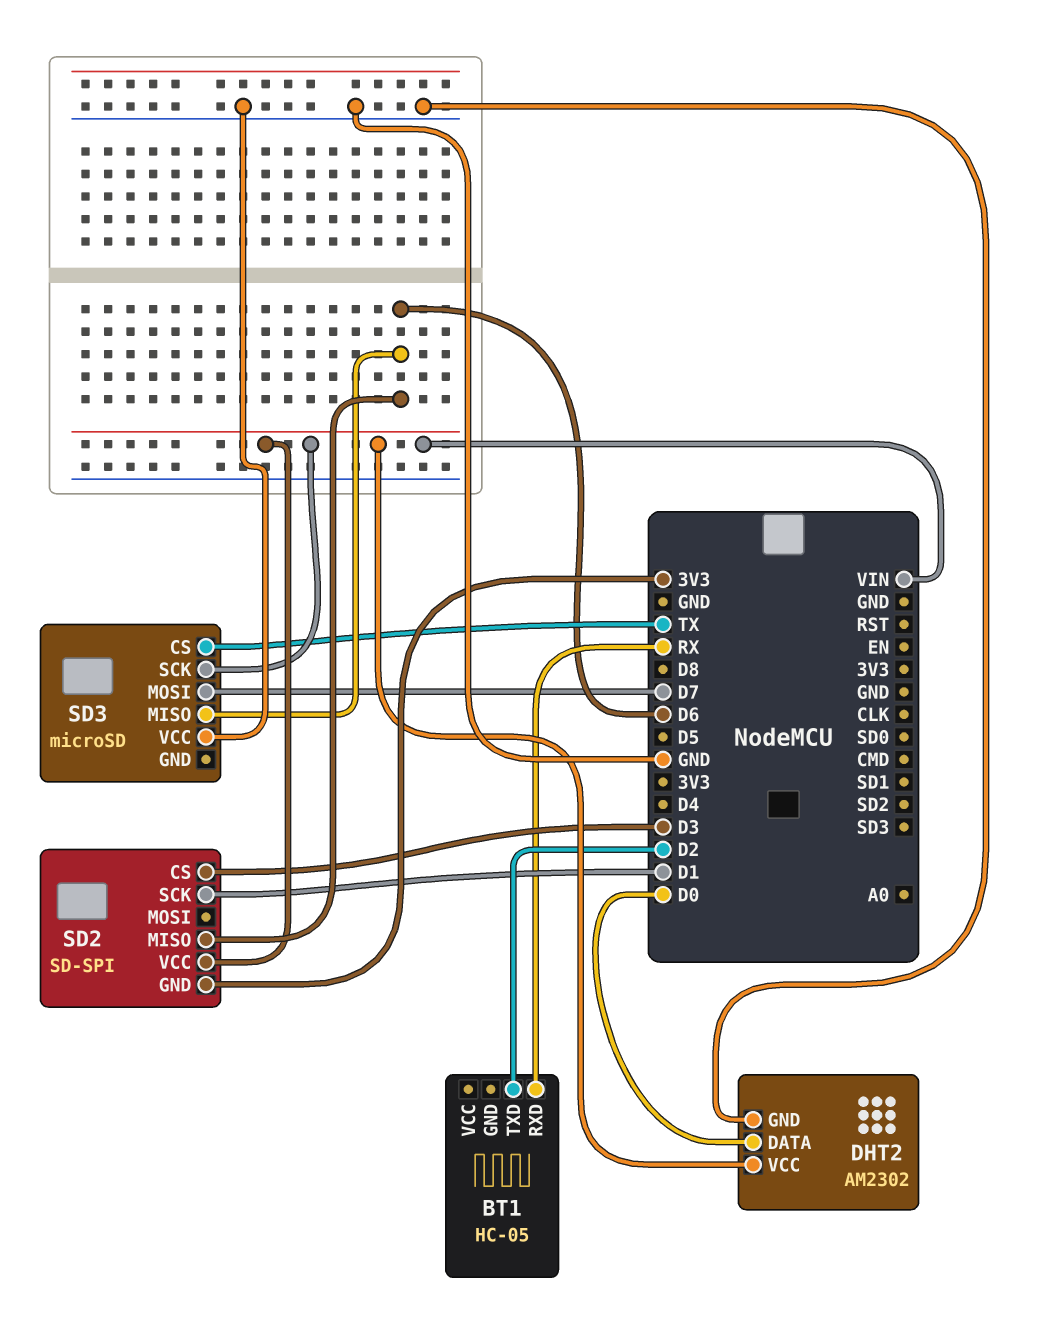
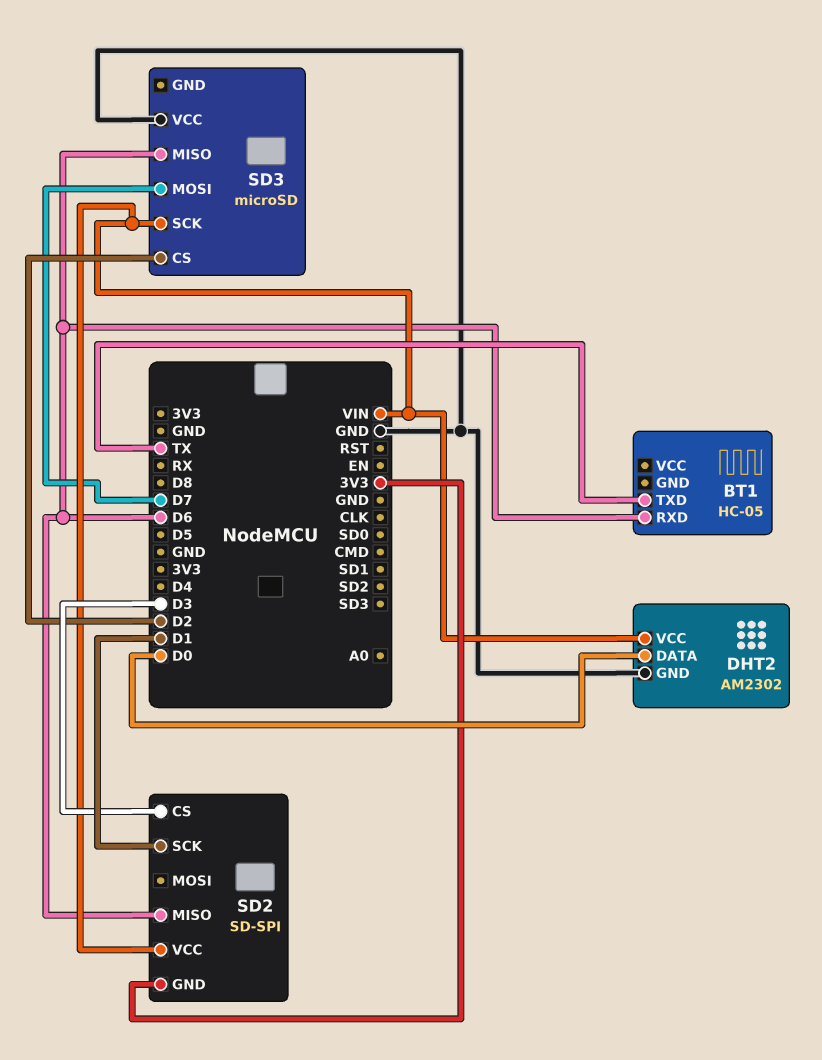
BT1 pin RXD: RX -> D6
BT1 pin TXD: D2 -> TX
SD3 pin CS: TX -> D2

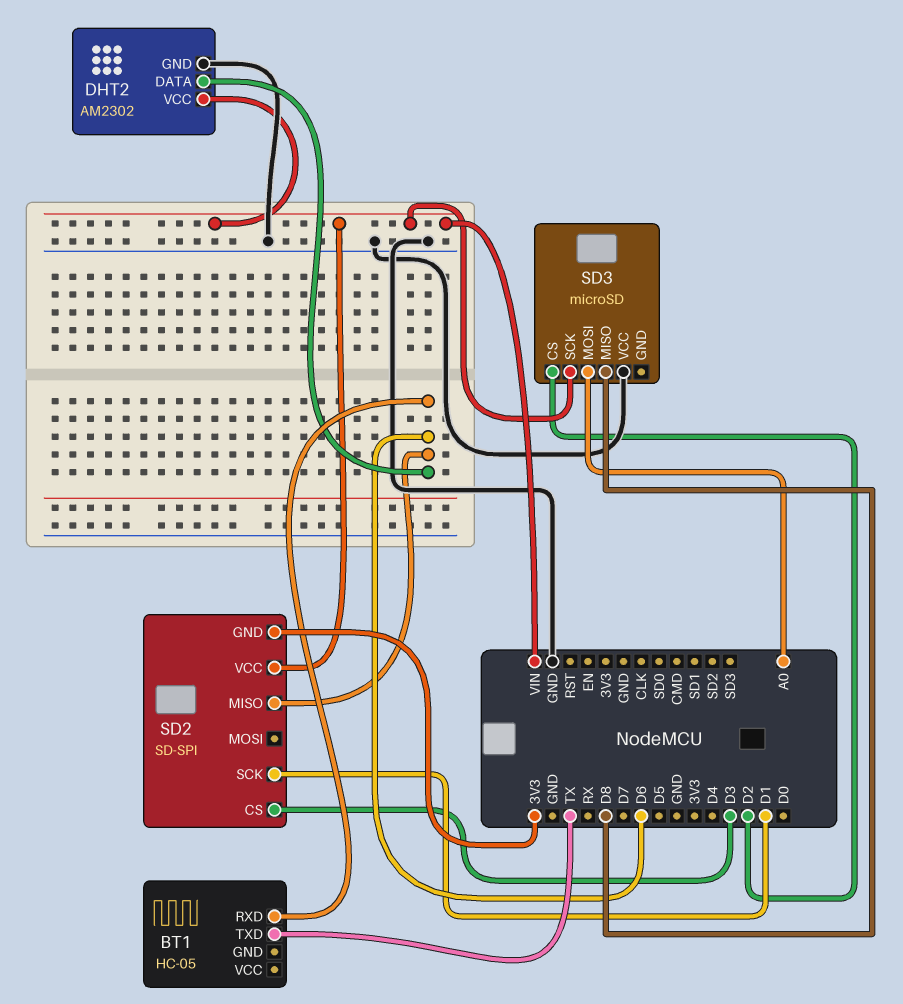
DHT2 pin DATA: D0 -> D6
SD3 pin MISO: D6 -> D8
SD3 pin MOSI: D7 -> A0

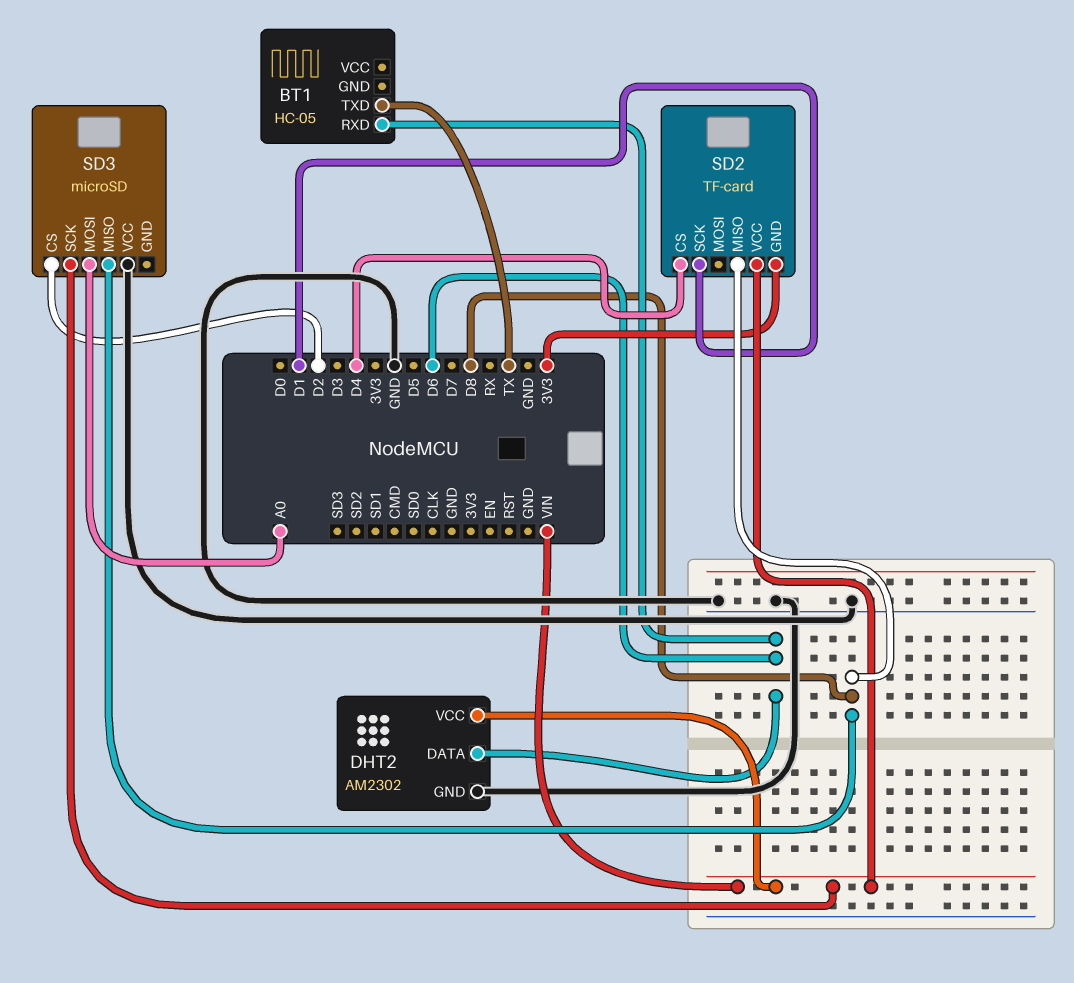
SD2: SD-SPI -> TF-card
SD2 pin CS: D3 -> D4
SD2 pin MISO: D6 -> D8

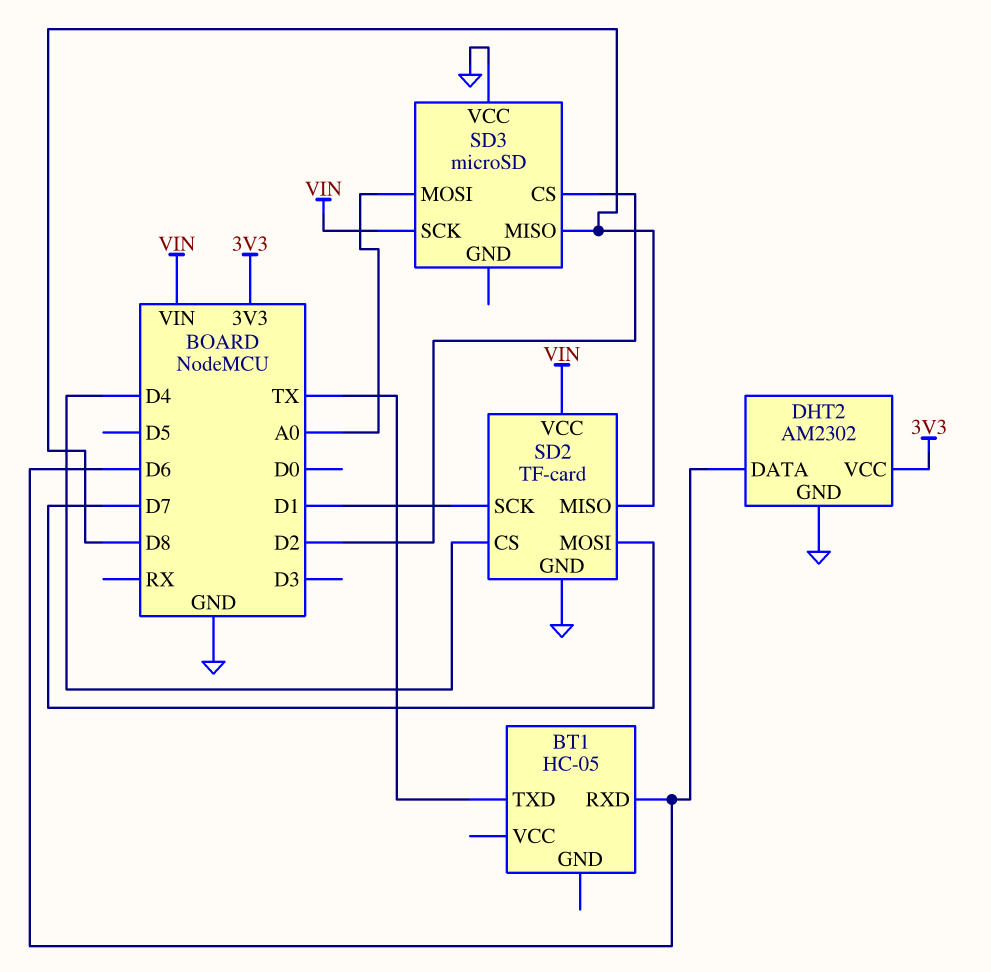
DHT2 pin VCC: VIN -> 3V3
SD2 pin GND: 3V3 -> GND
SD2 pin MOSI: none -> D7

